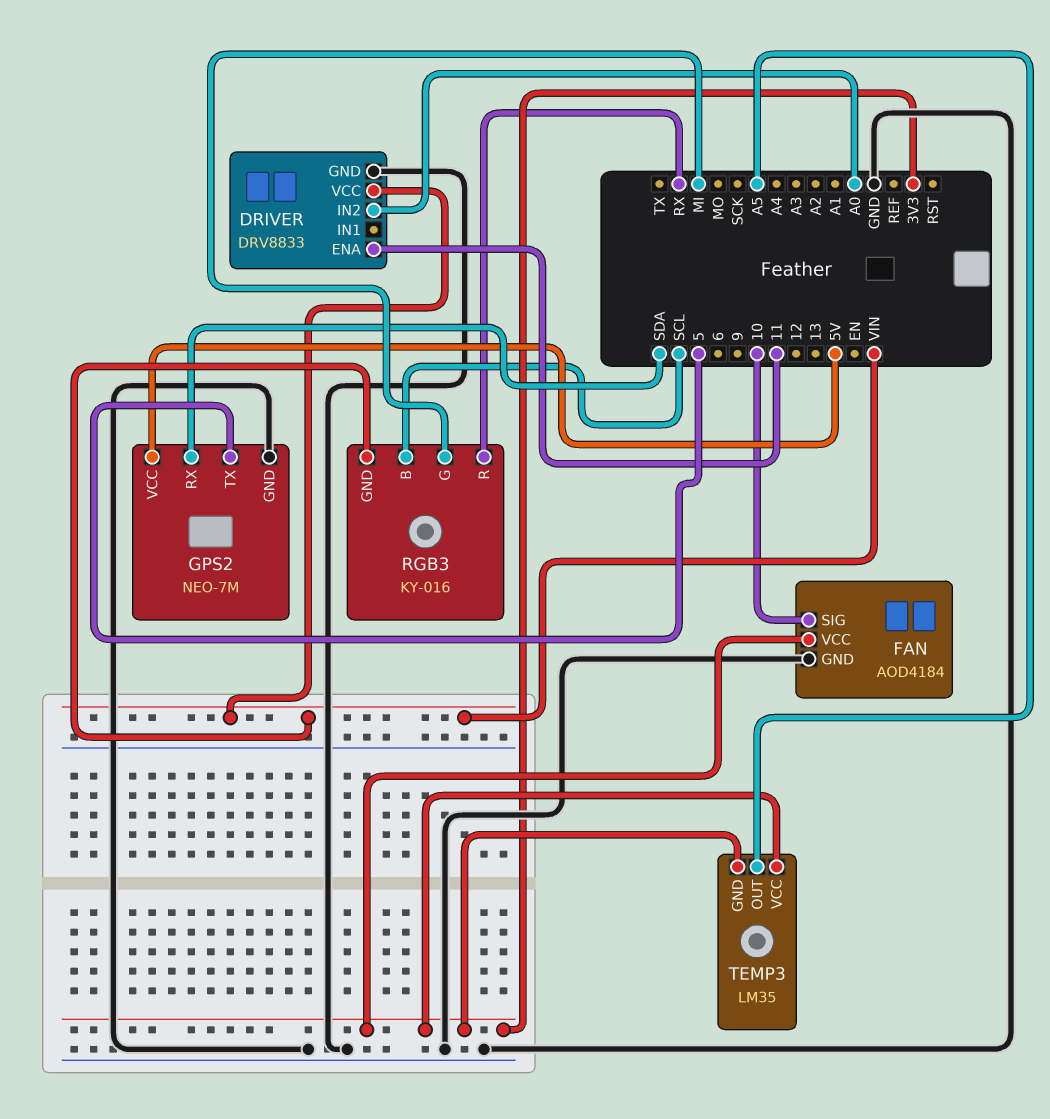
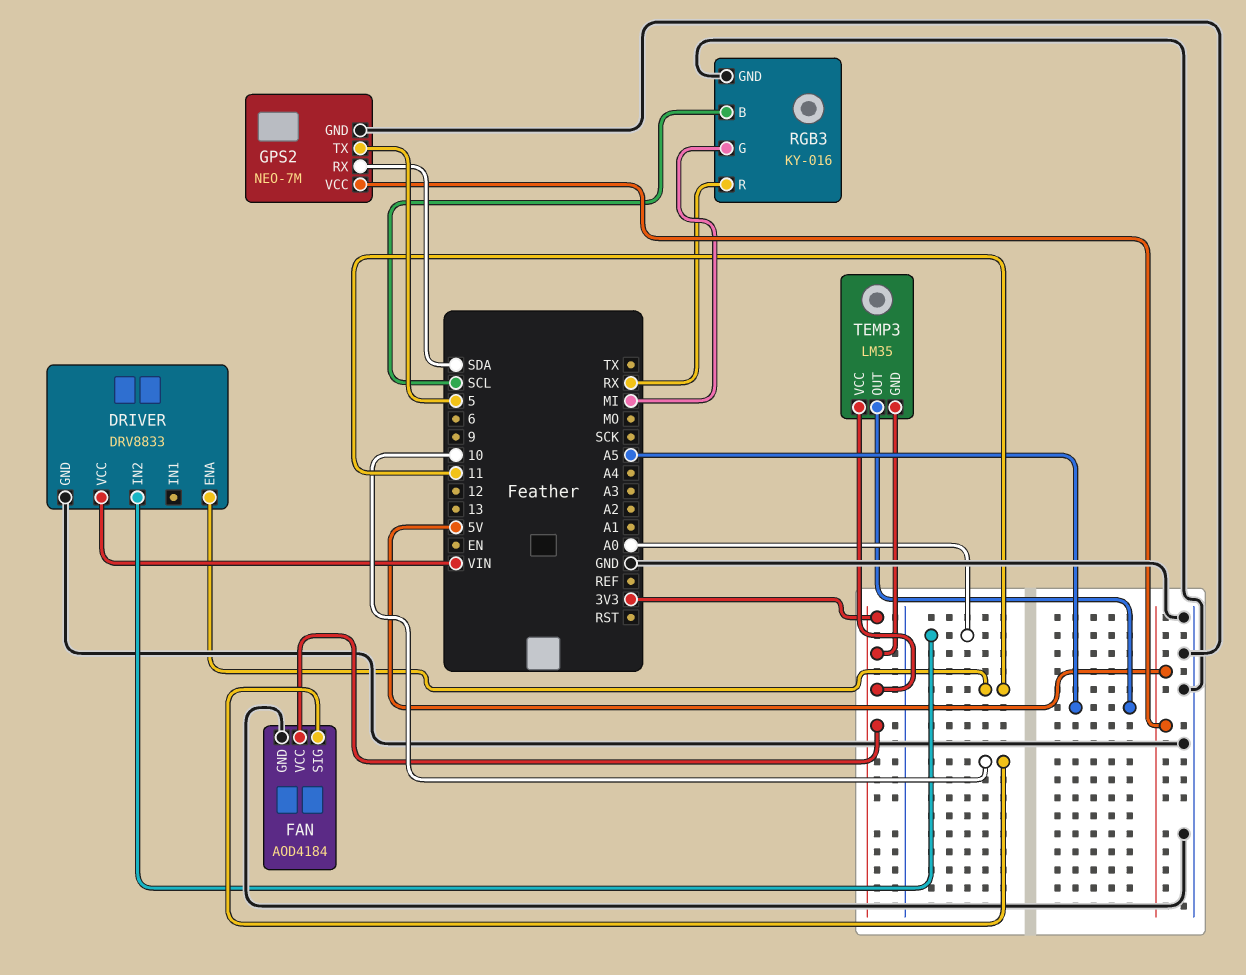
RGB3 pin GND: VIN -> GND

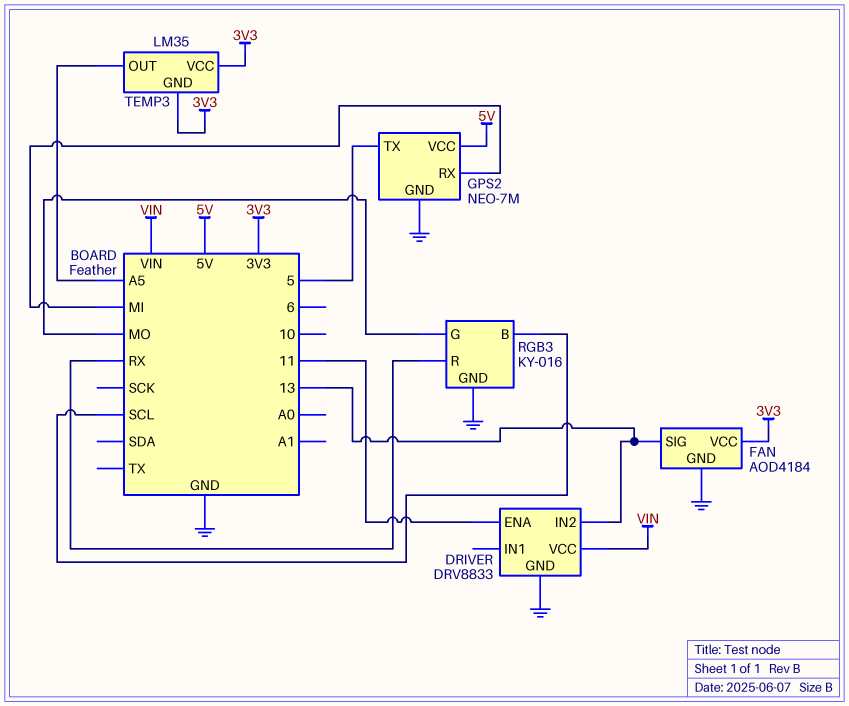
DRIVER pin IN2: A0 -> 13
FAN pin SIG: 10 -> 13
GPS2 pin RX: SDA -> MI
RGB3 pin G: MI -> MO

